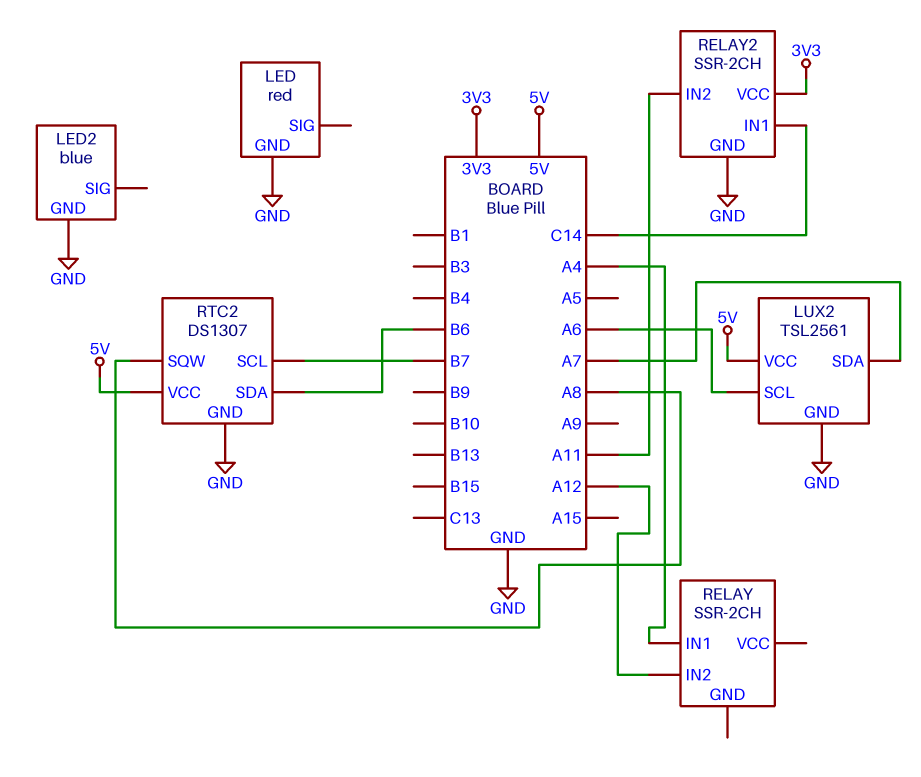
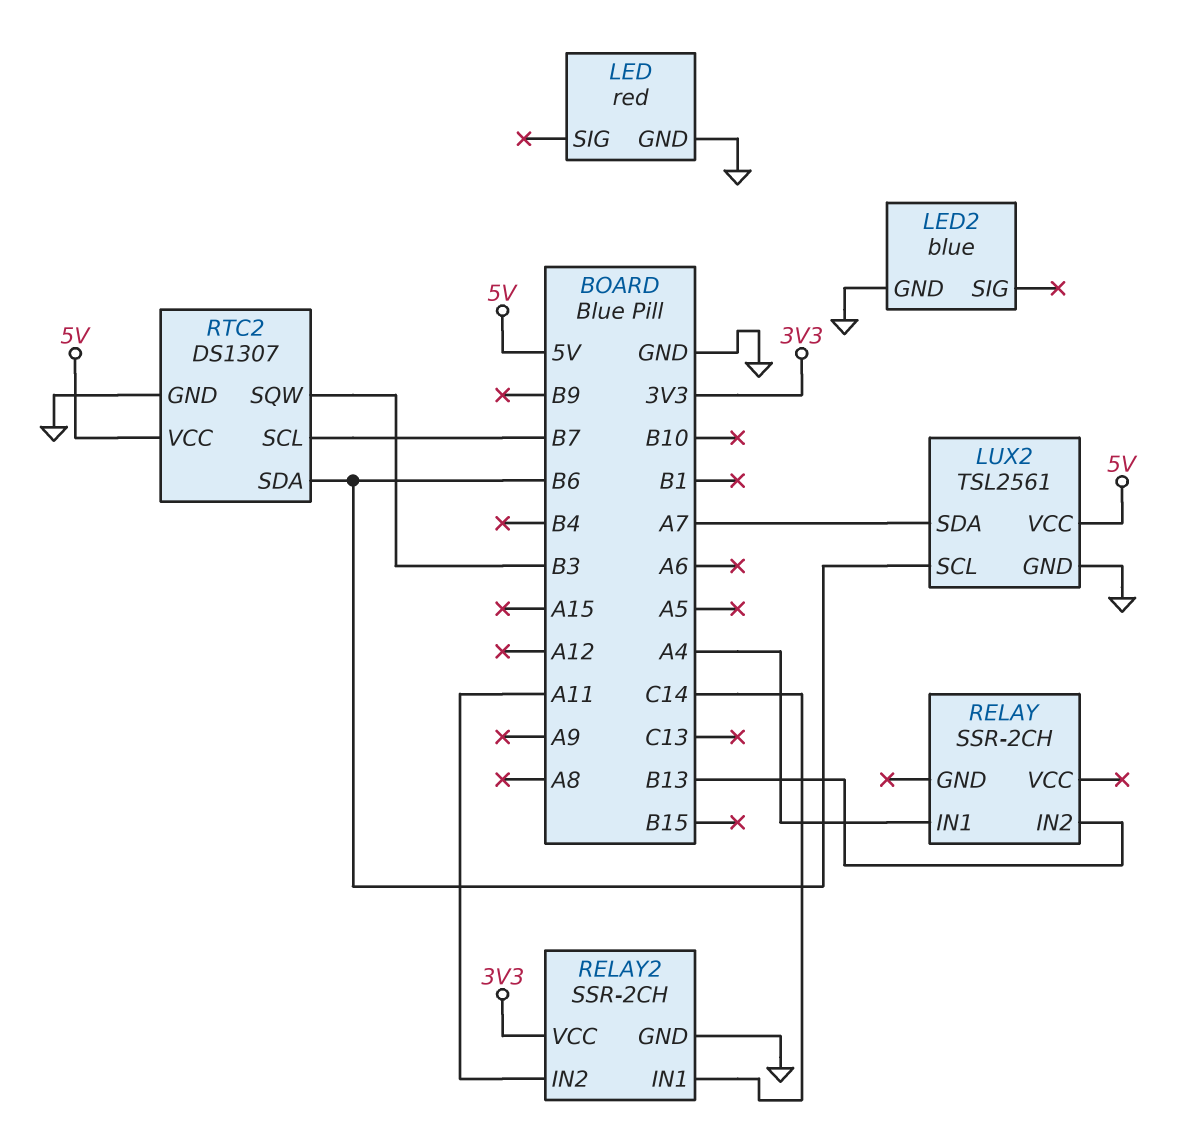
LUX2 pin SCL: A6 -> B6
RELAY pin IN2: A12 -> B13
RTC2 pin SQW: A8 -> B3

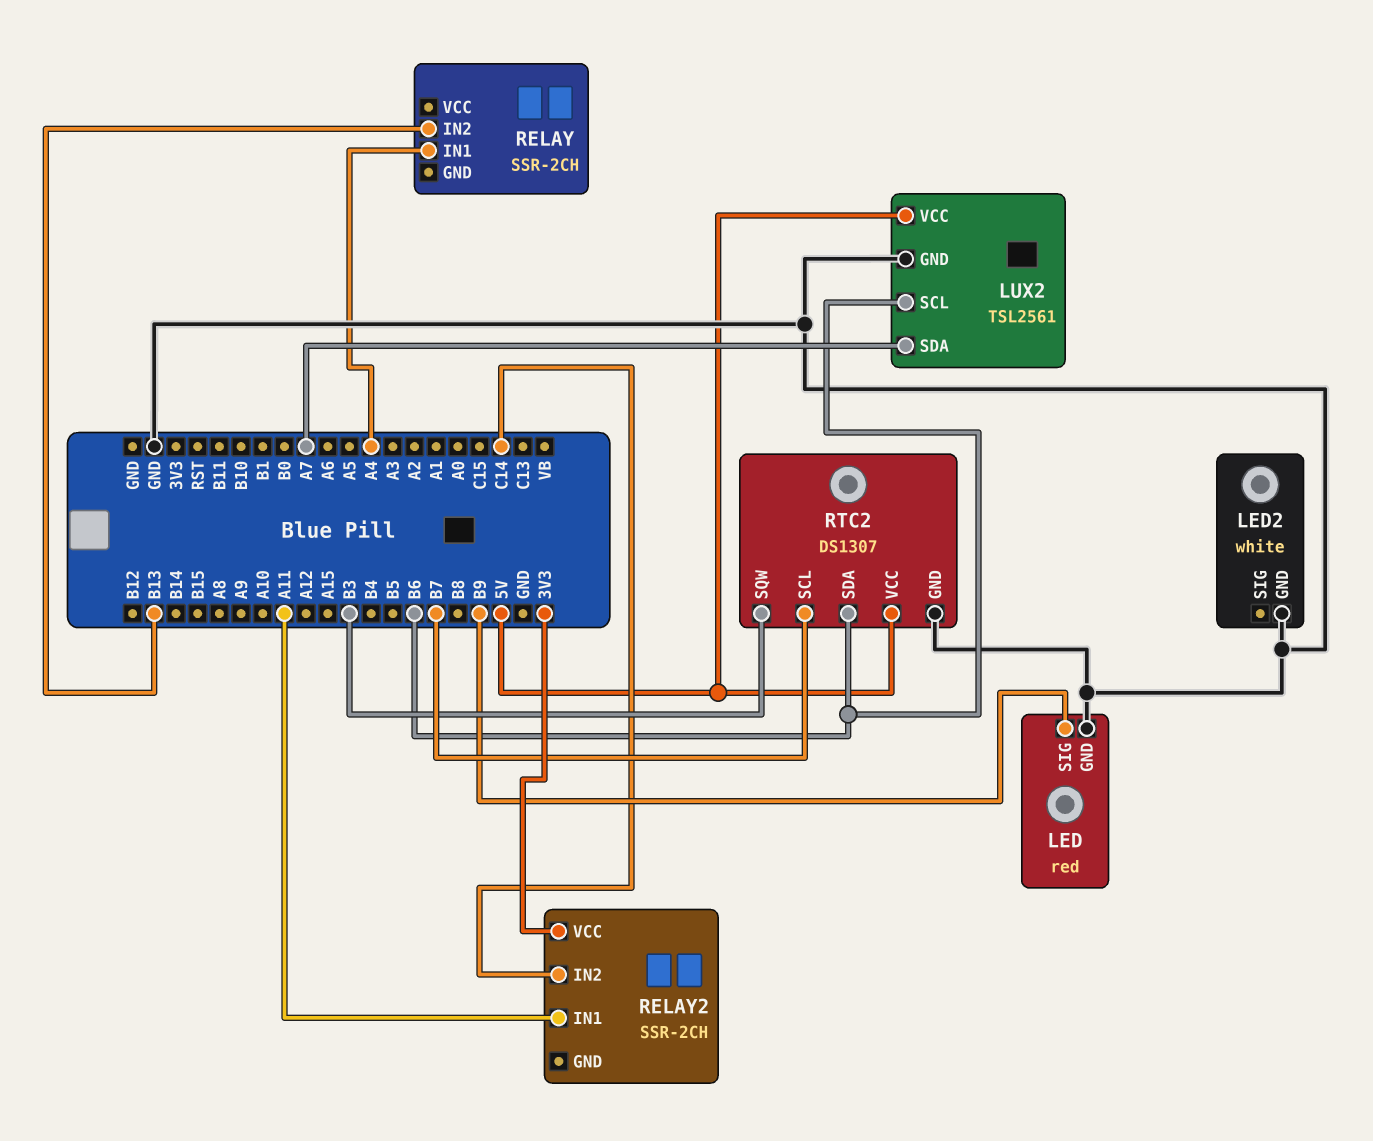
LED pin SIG: none -> B9
LED2: blue -> white
RELAY2 pin GND: GND -> none
RELAY2 pin IN1: C14 -> A11
RELAY2 pin IN2: A11 -> C14

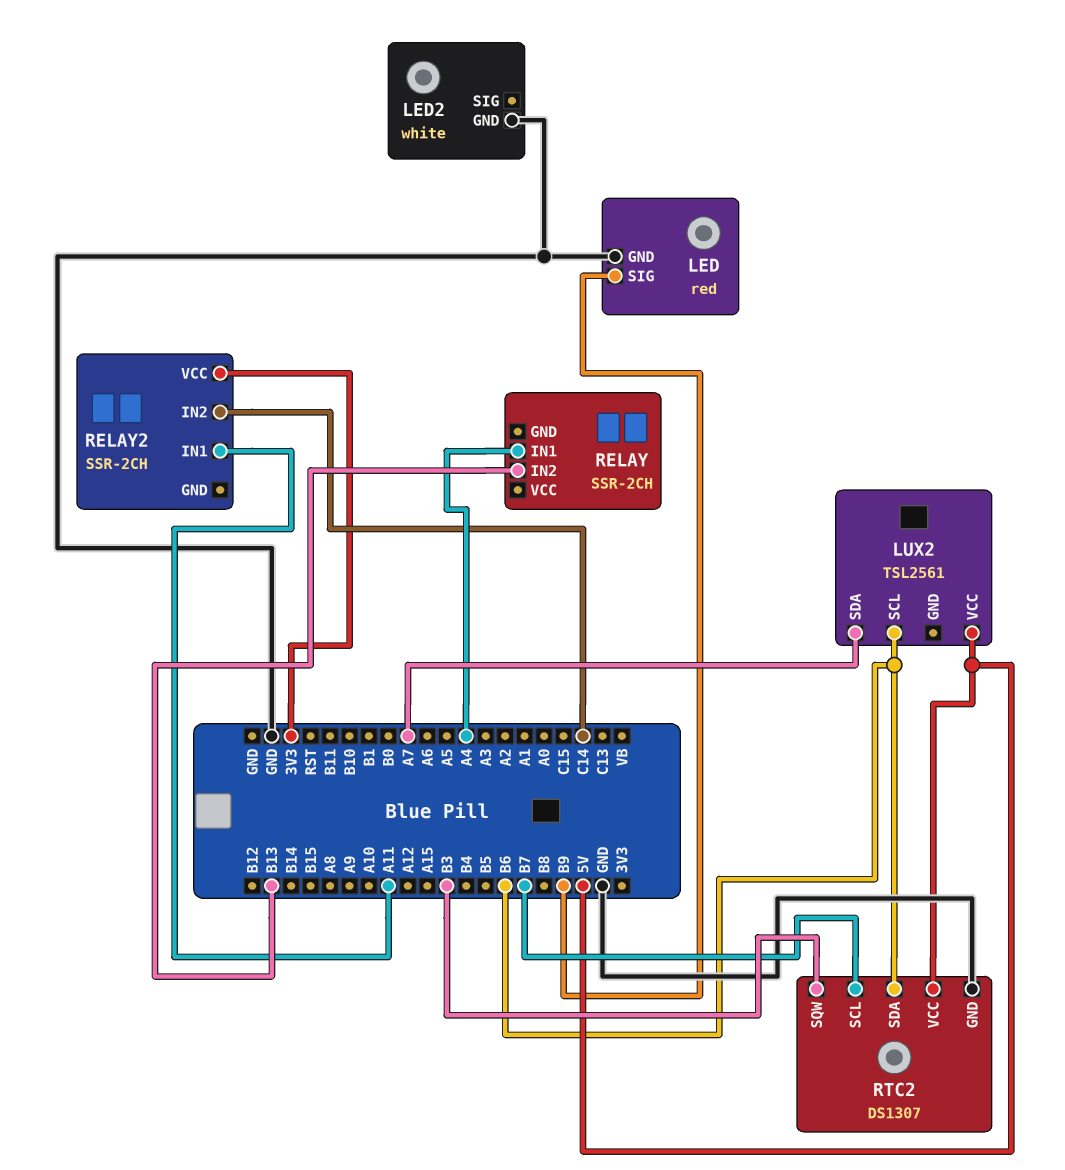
LUX2 pin GND: GND -> none

